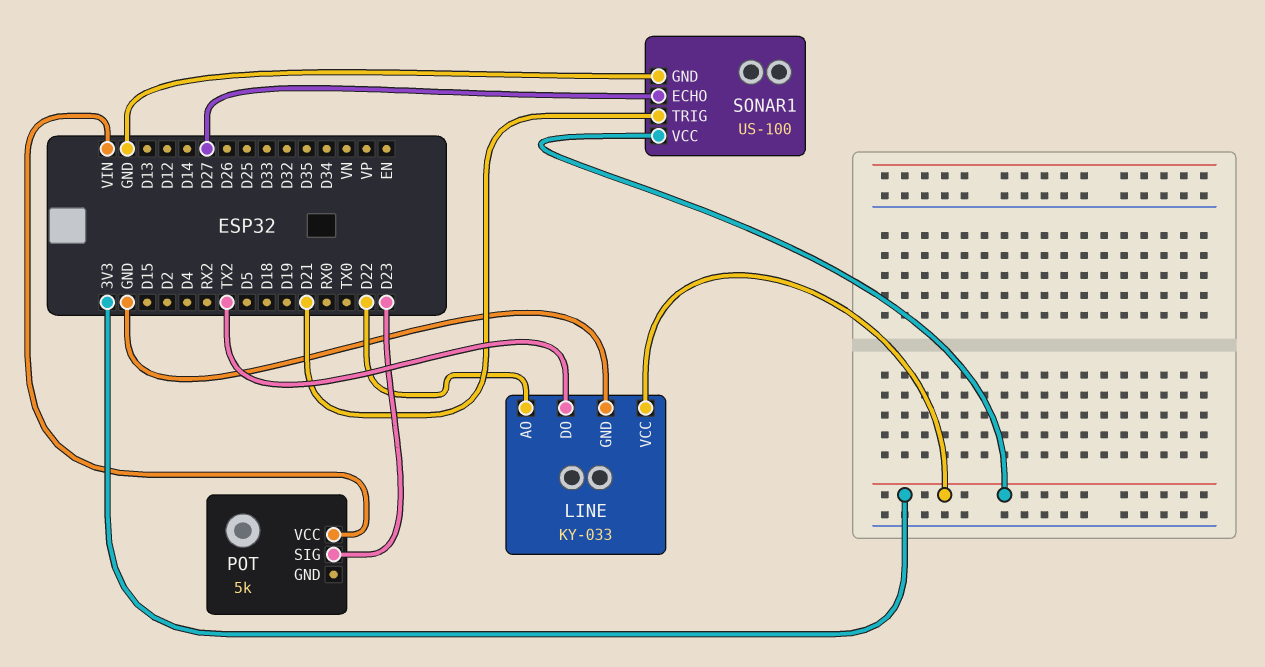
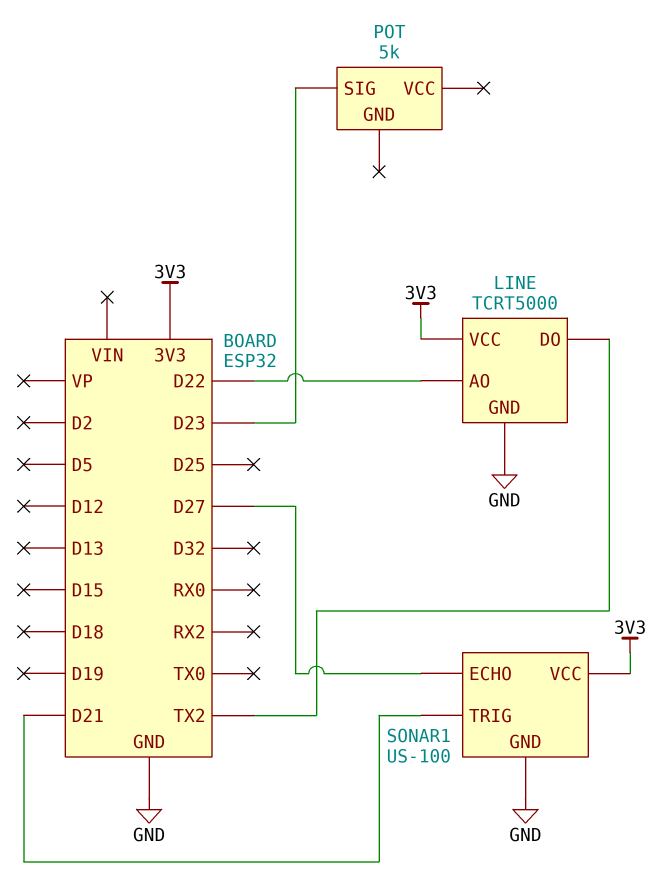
LINE: KY-033 -> TCRT5000
POT pin VCC: VIN -> none

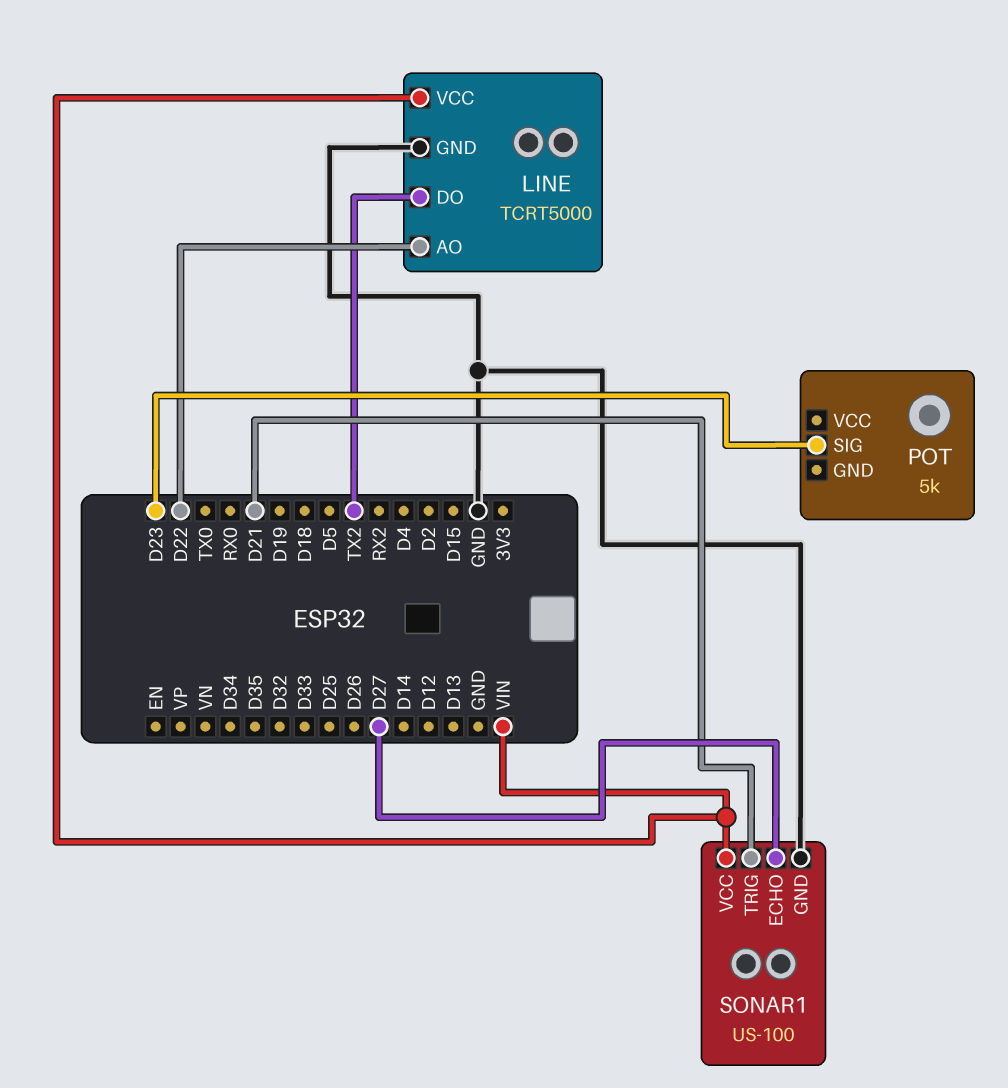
LINE pin VCC: 3V3 -> VIN
SONAR1 pin VCC: 3V3 -> VIN

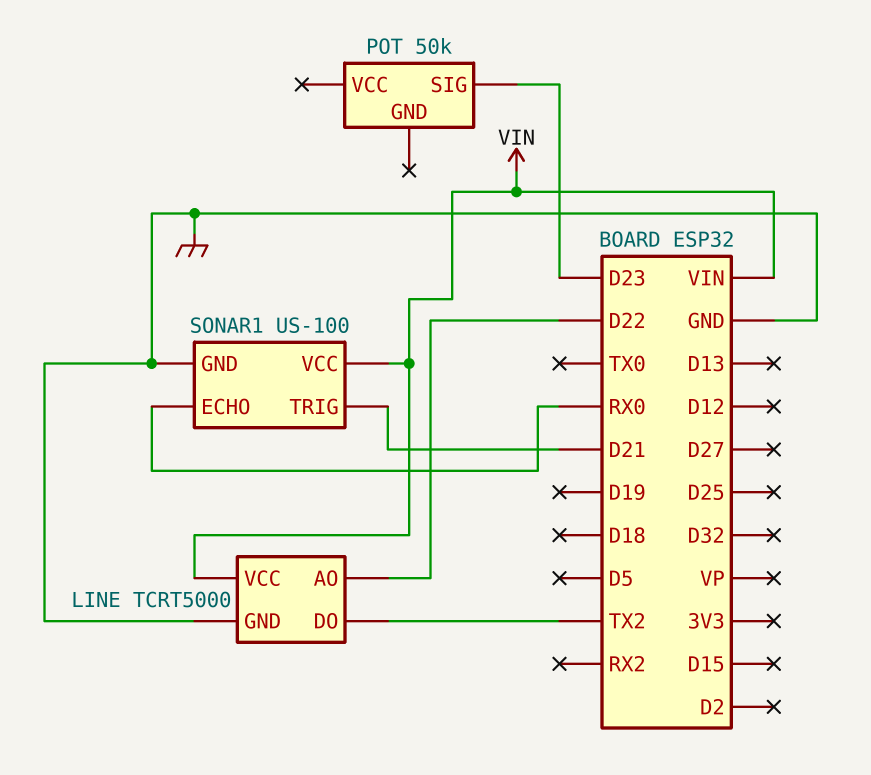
POT: 5k -> 50k
SONAR1 pin ECHO: D27 -> RX0

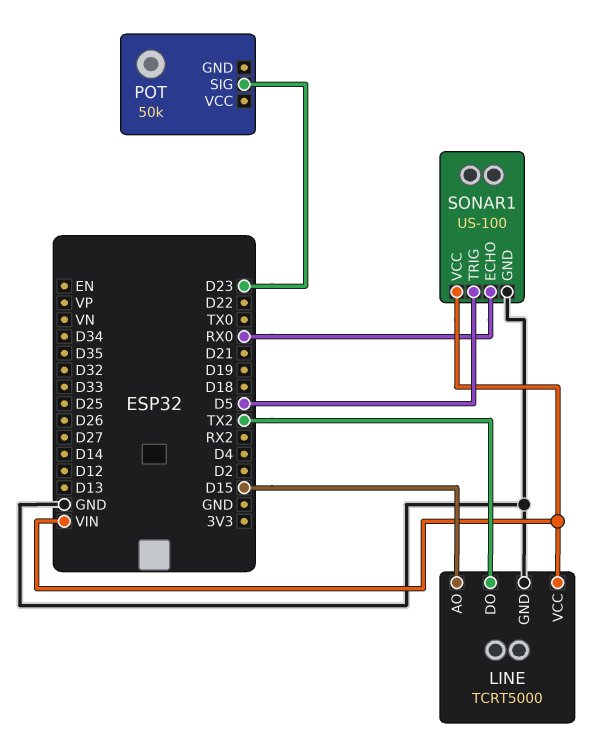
LINE pin AO: D22 -> D15
SONAR1 pin TRIG: D21 -> D5

